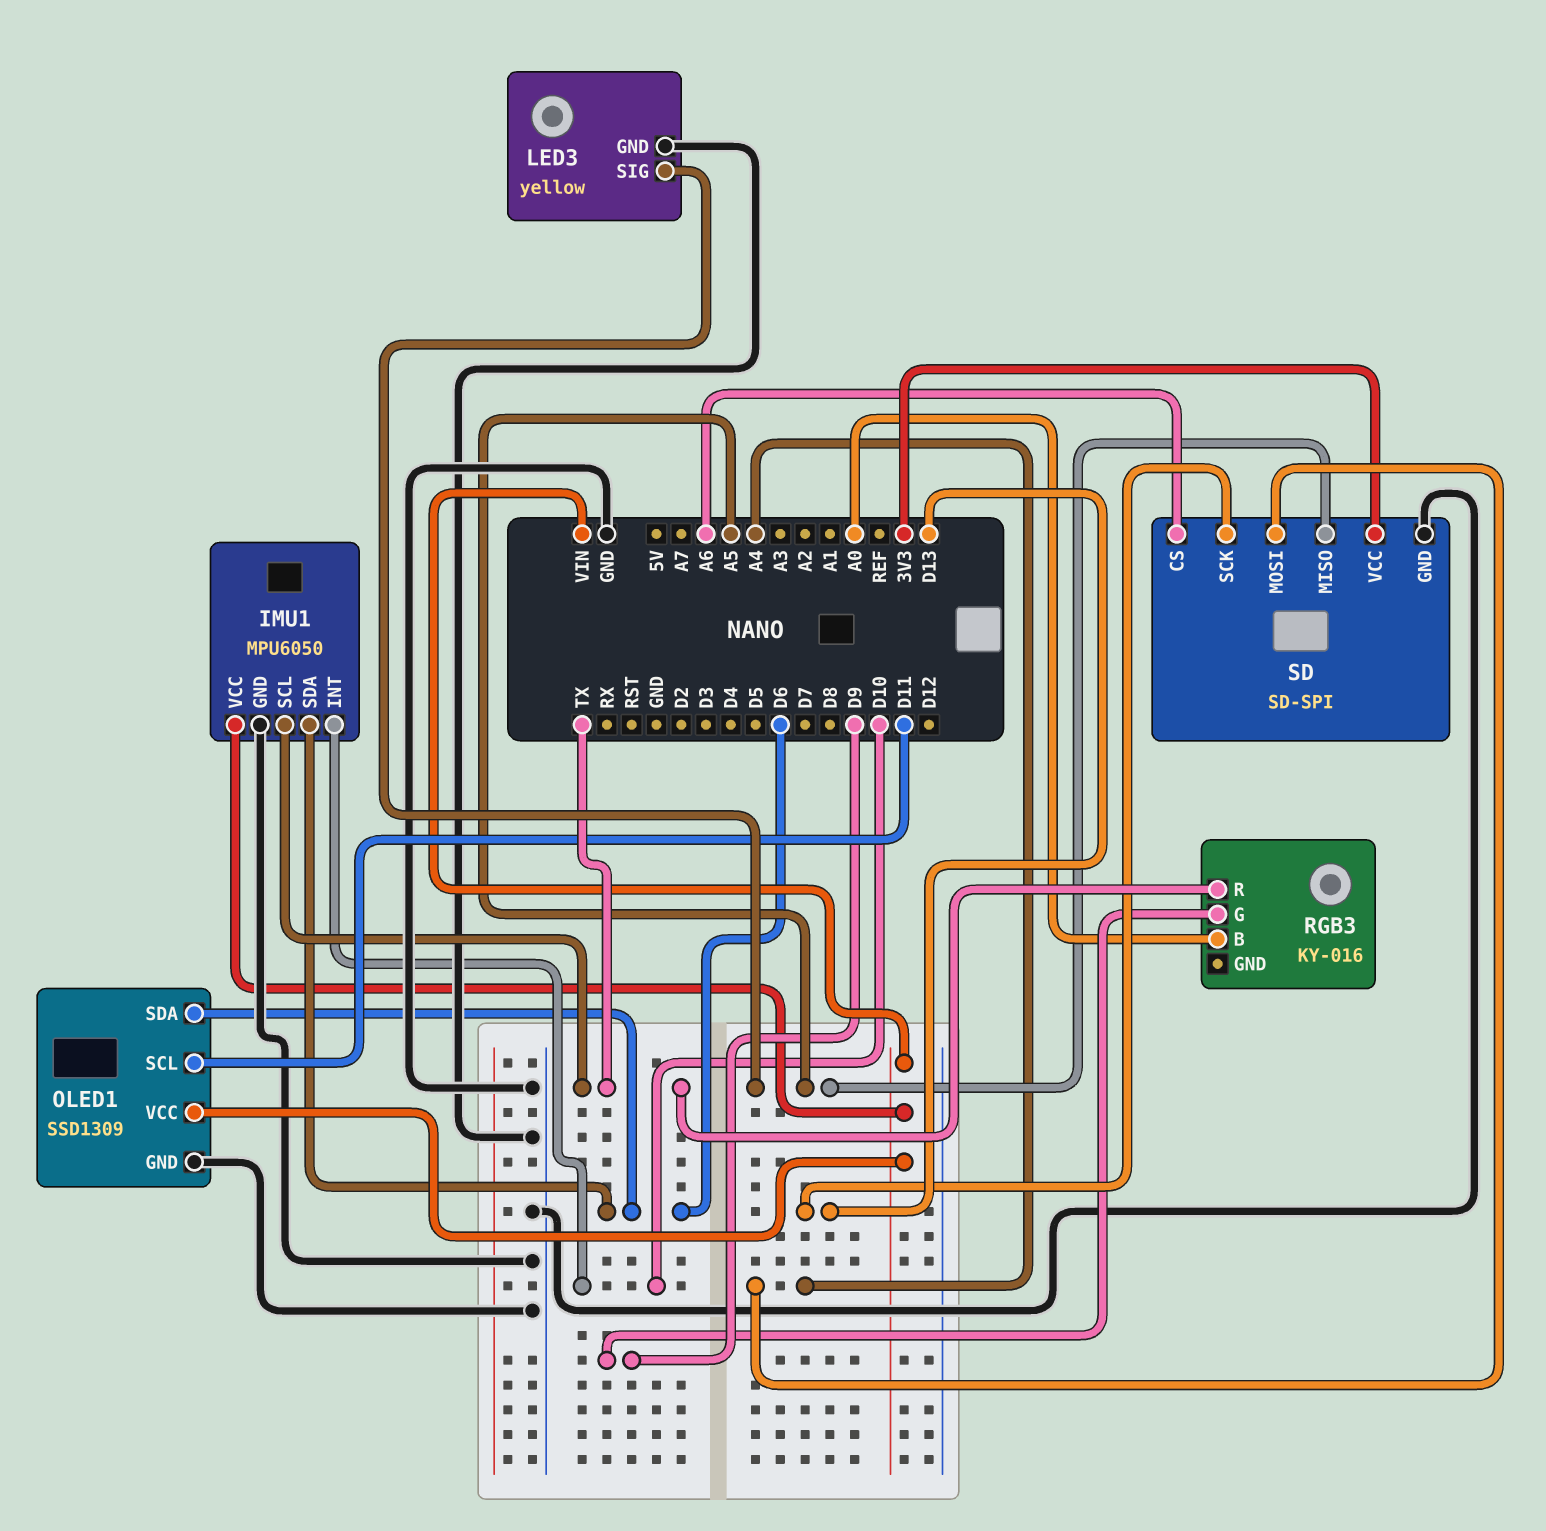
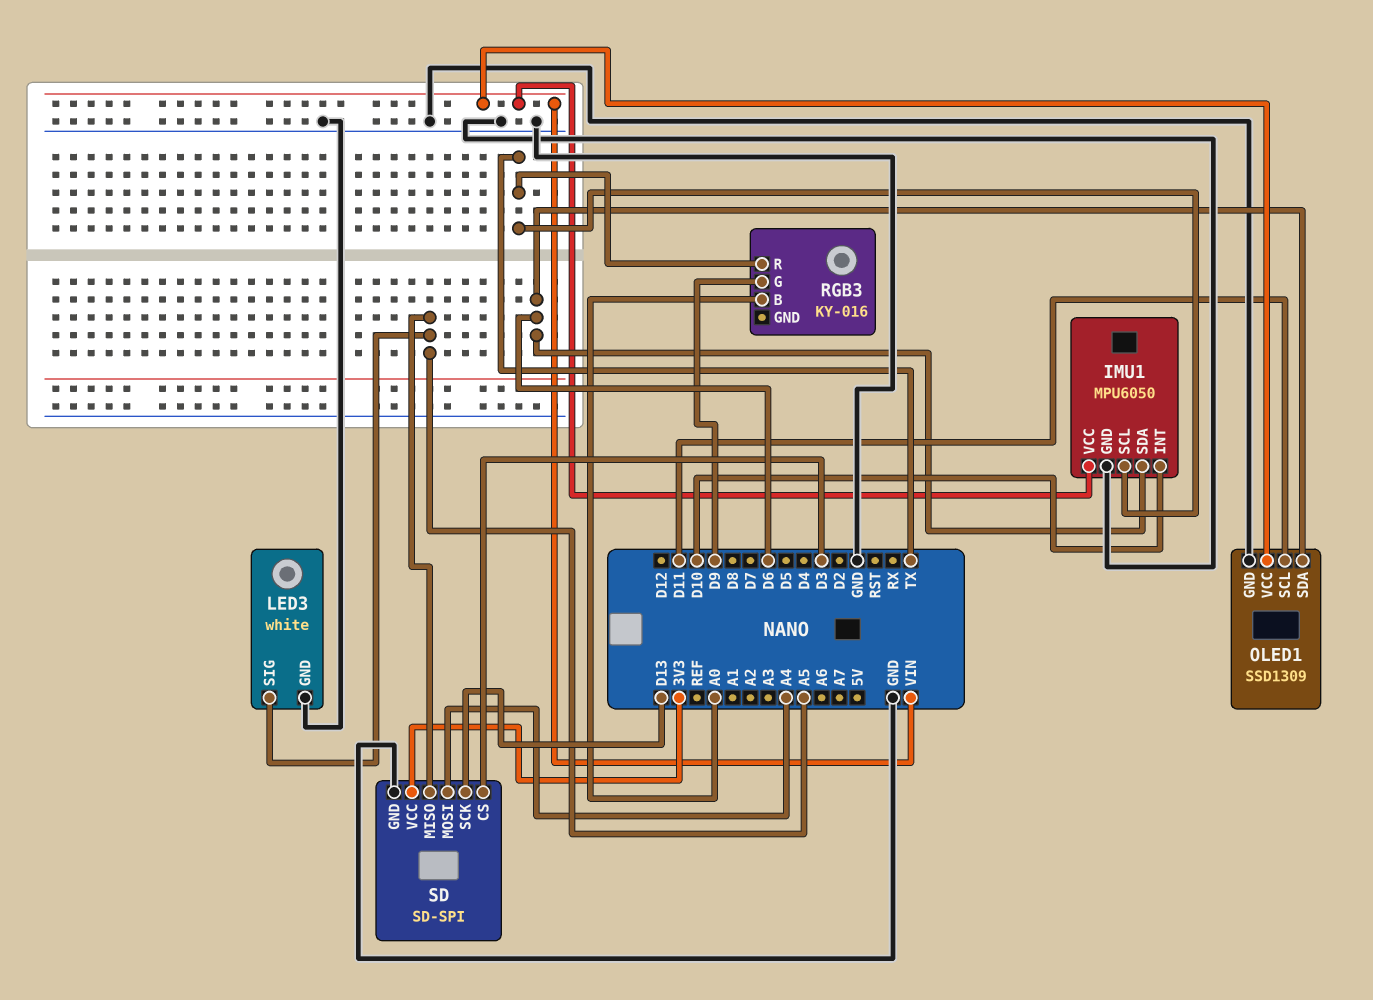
LED3: yellow -> white
SD pin CS: A6 -> D3

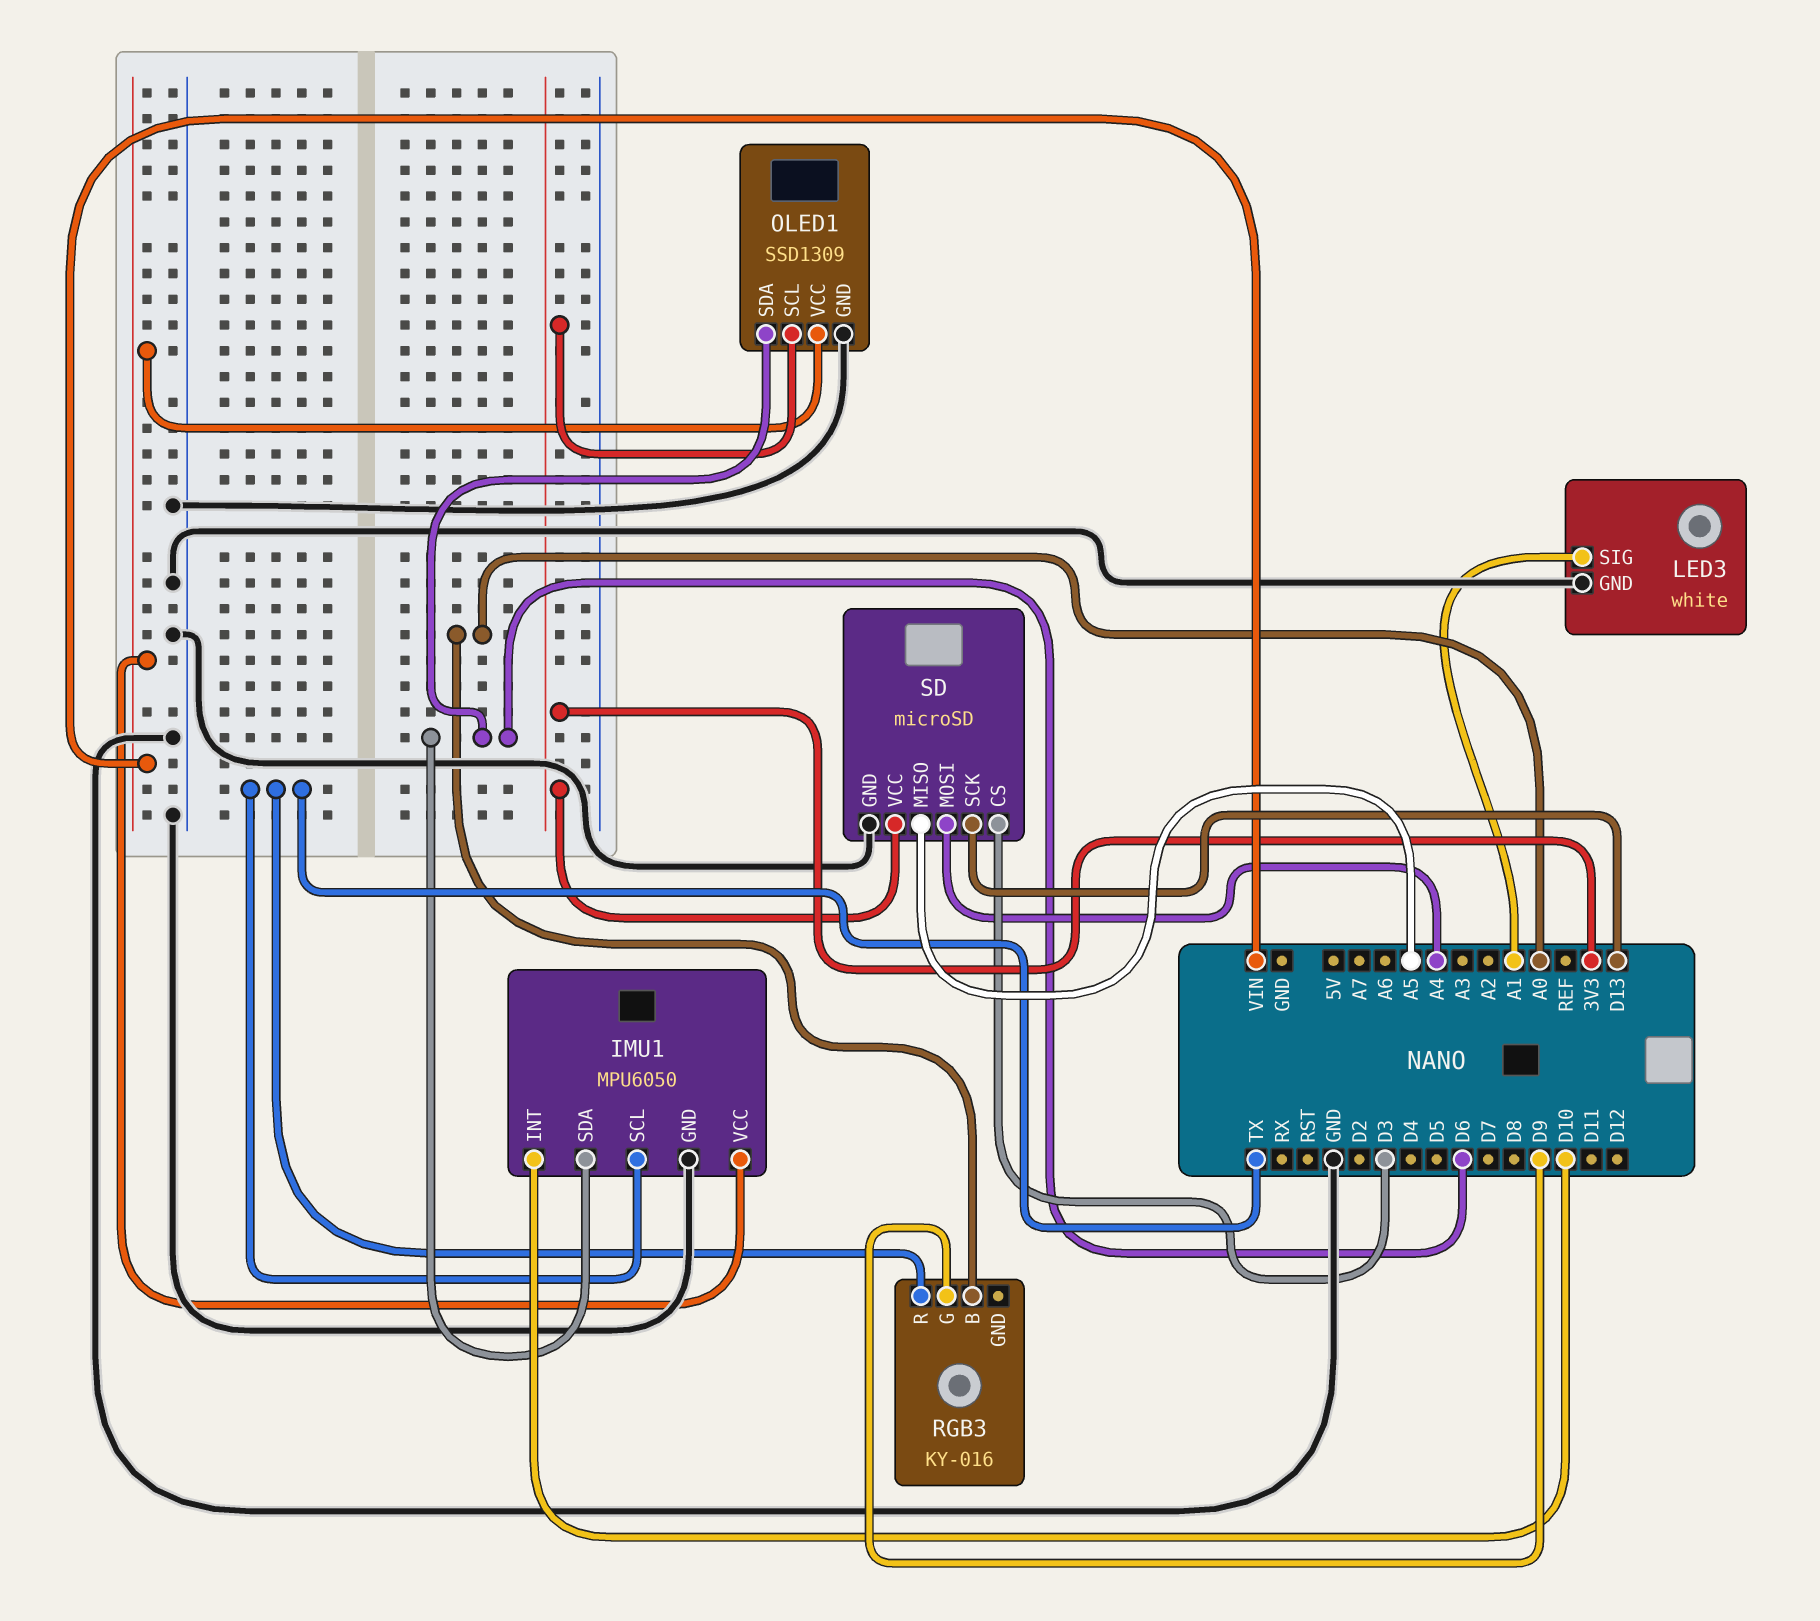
LED3 pin SIG: A5 -> A1
OLED1 pin SCL: D11 -> 3V3
SD: SD-SPI -> microSD

